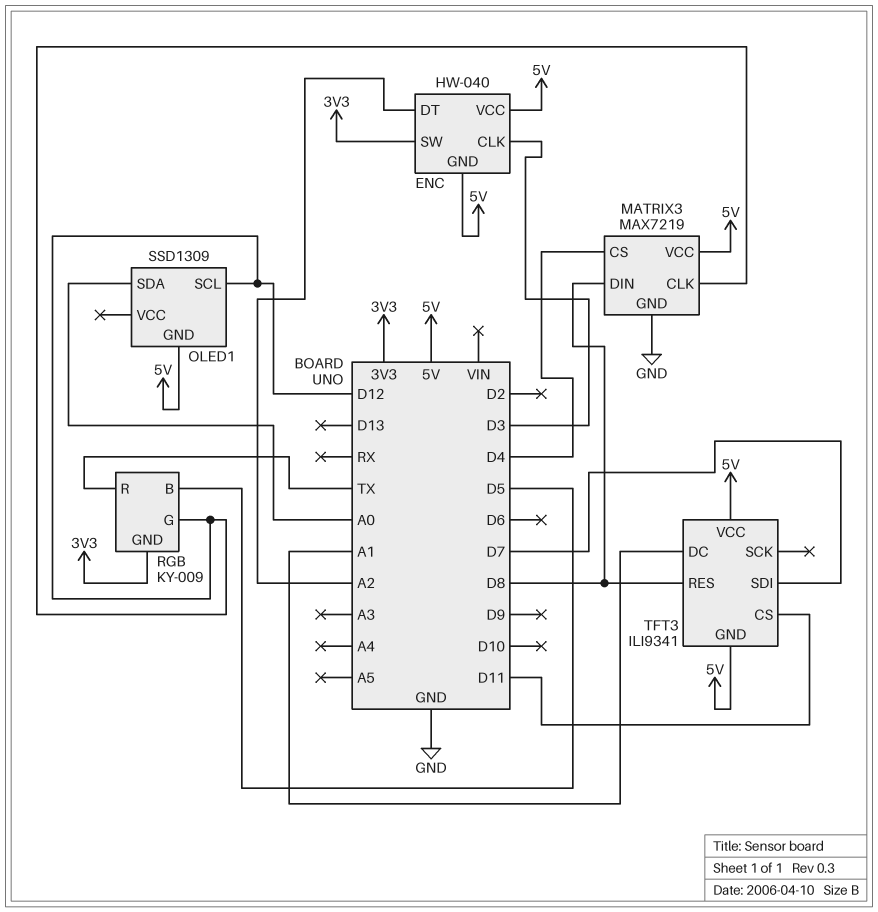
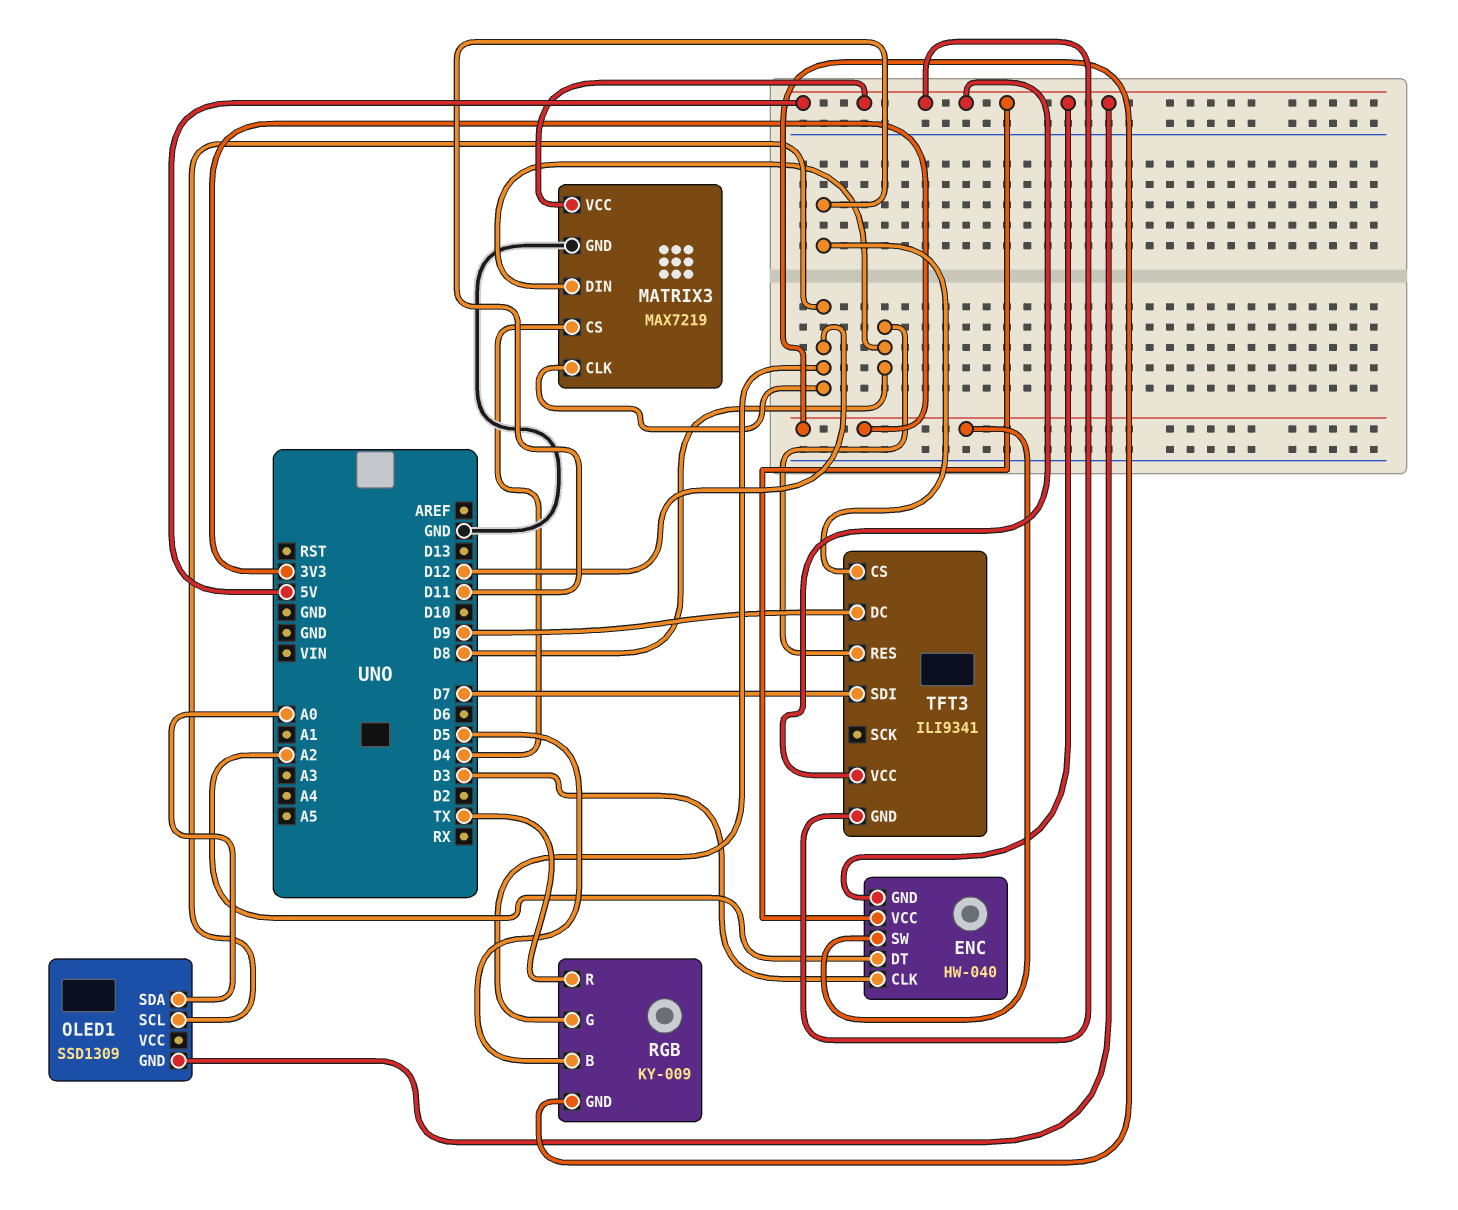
TFT3 pin DC: A1 -> D9

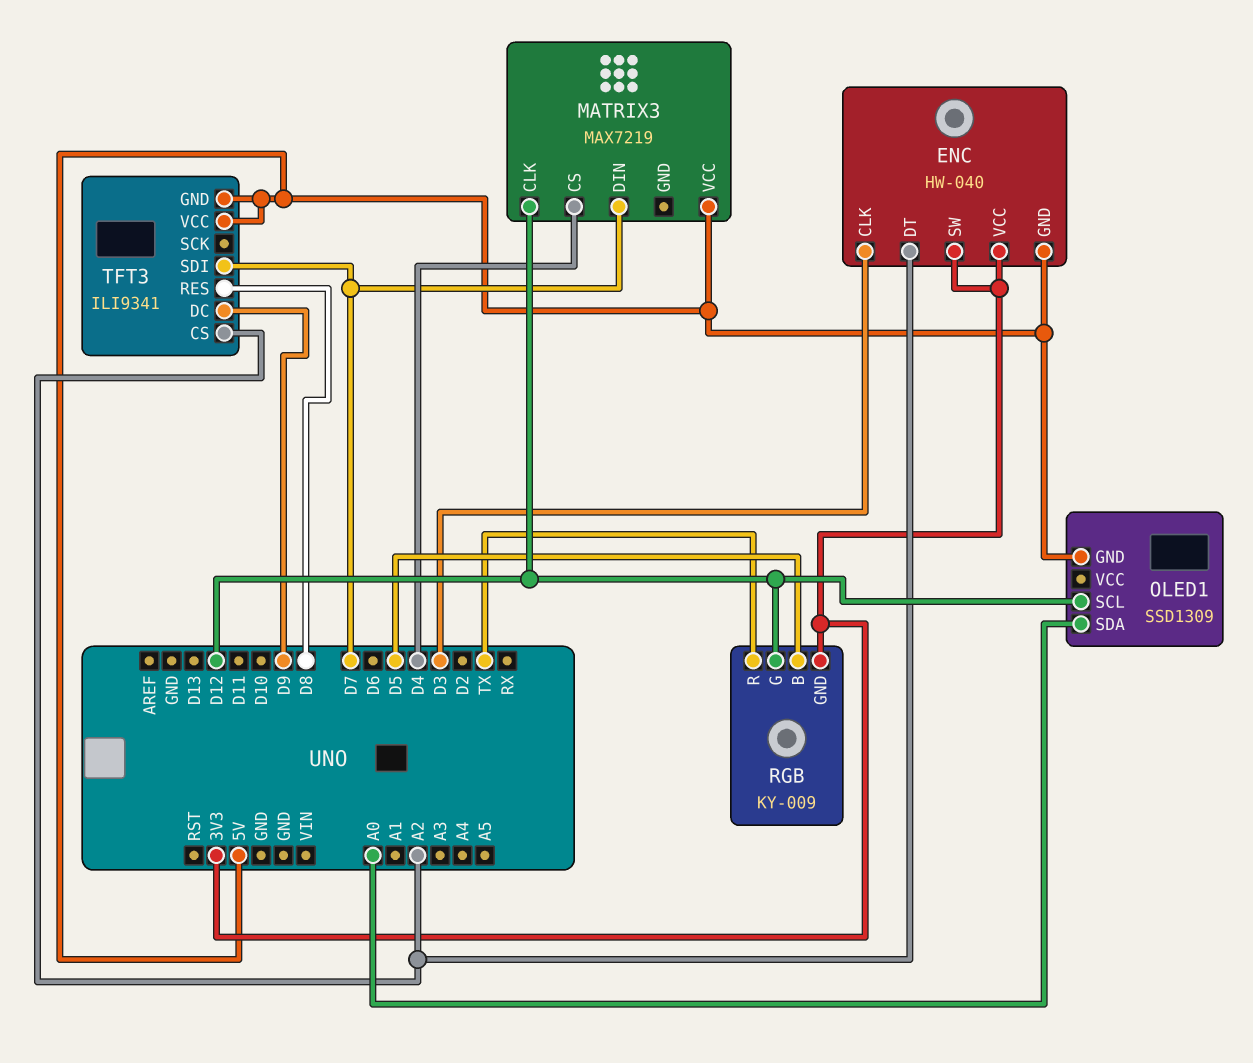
ENC pin VCC: 5V -> 3V3
MATRIX3 pin DIN: D8 -> D7
MATRIX3 pin GND: GND -> none
TFT3 pin CS: D11 -> A2

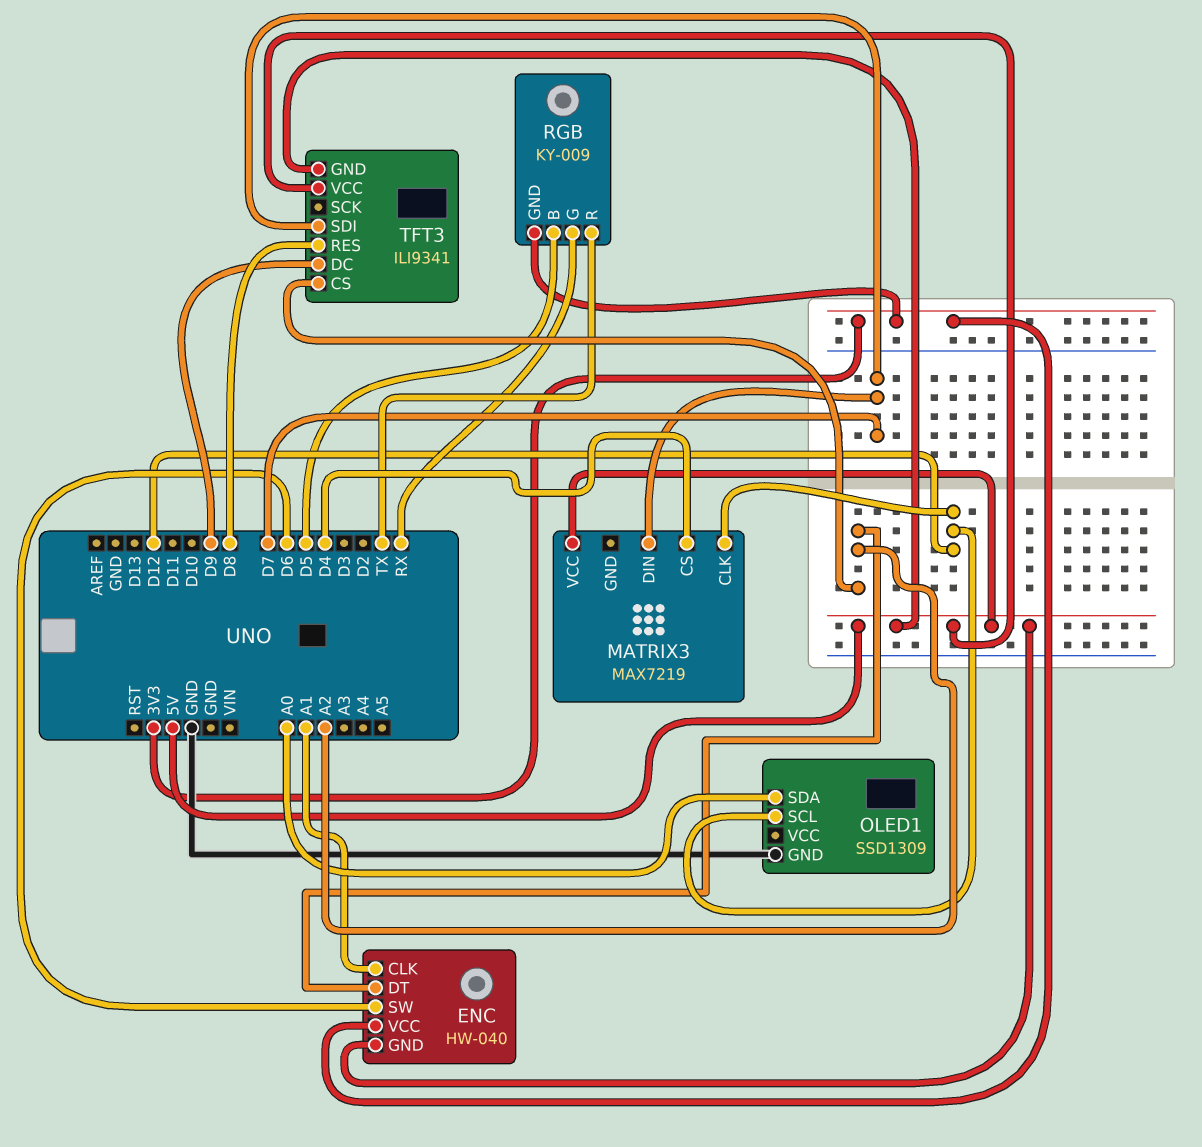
ENC pin CLK: D3 -> A1
ENC pin SW: 3V3 -> D6
OLED1 pin GND: 5V -> GND
RGB pin G: D12 -> RX

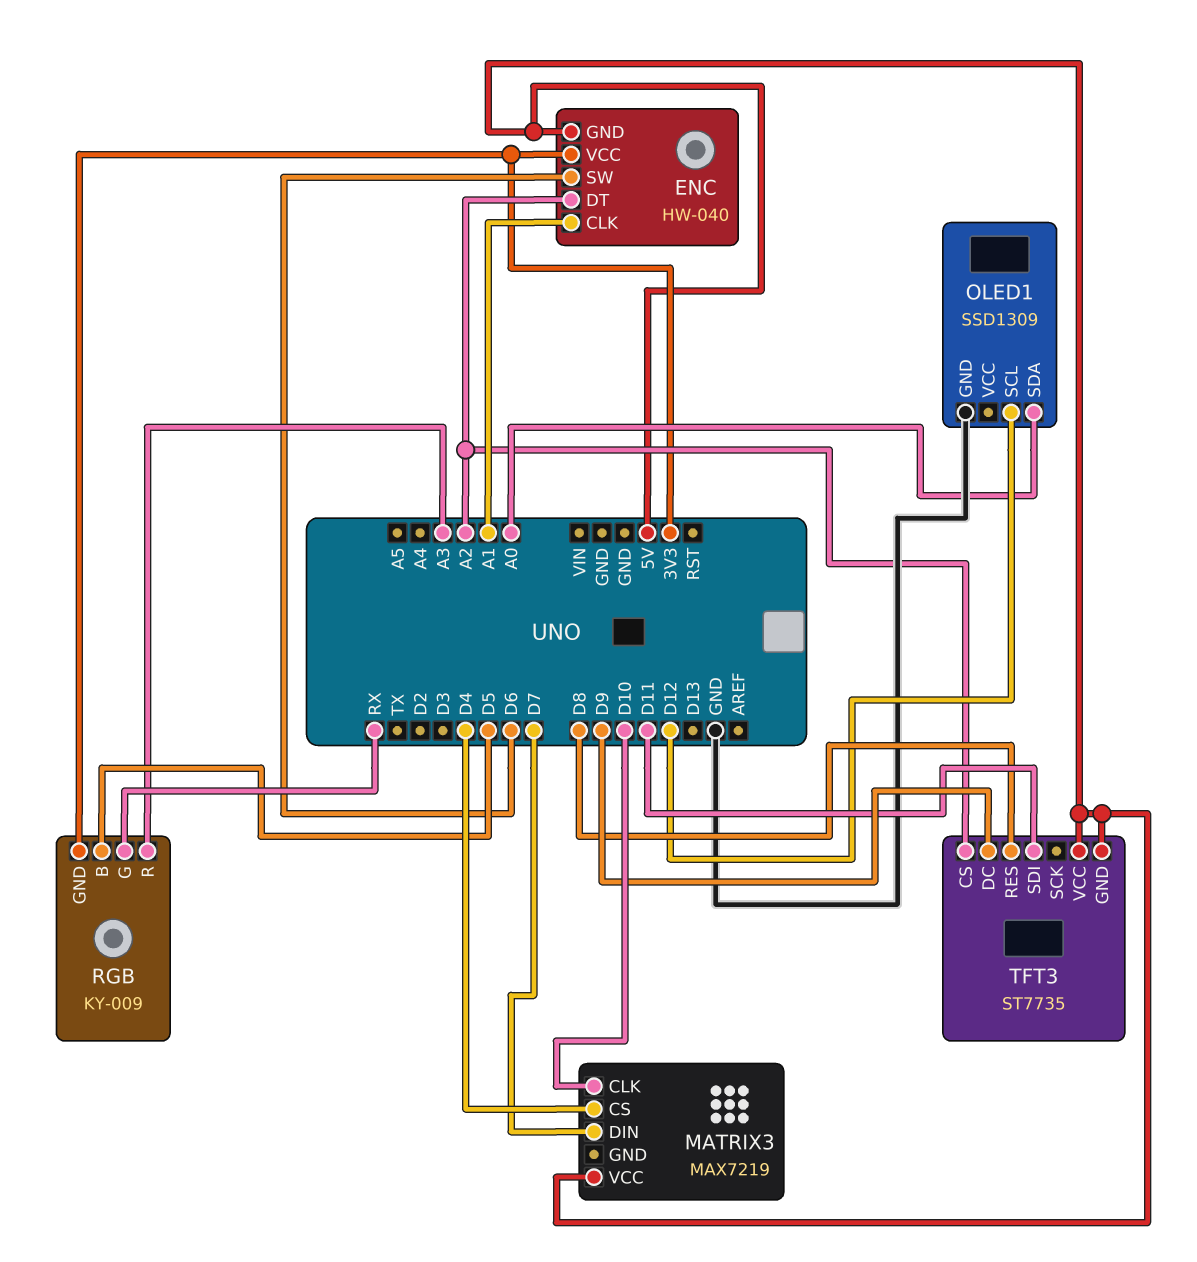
MATRIX3 pin CLK: D12 -> D10
RGB pin R: TX -> A3
TFT3: ILI9341 -> ST7735
TFT3 pin SDI: D7 -> D11

